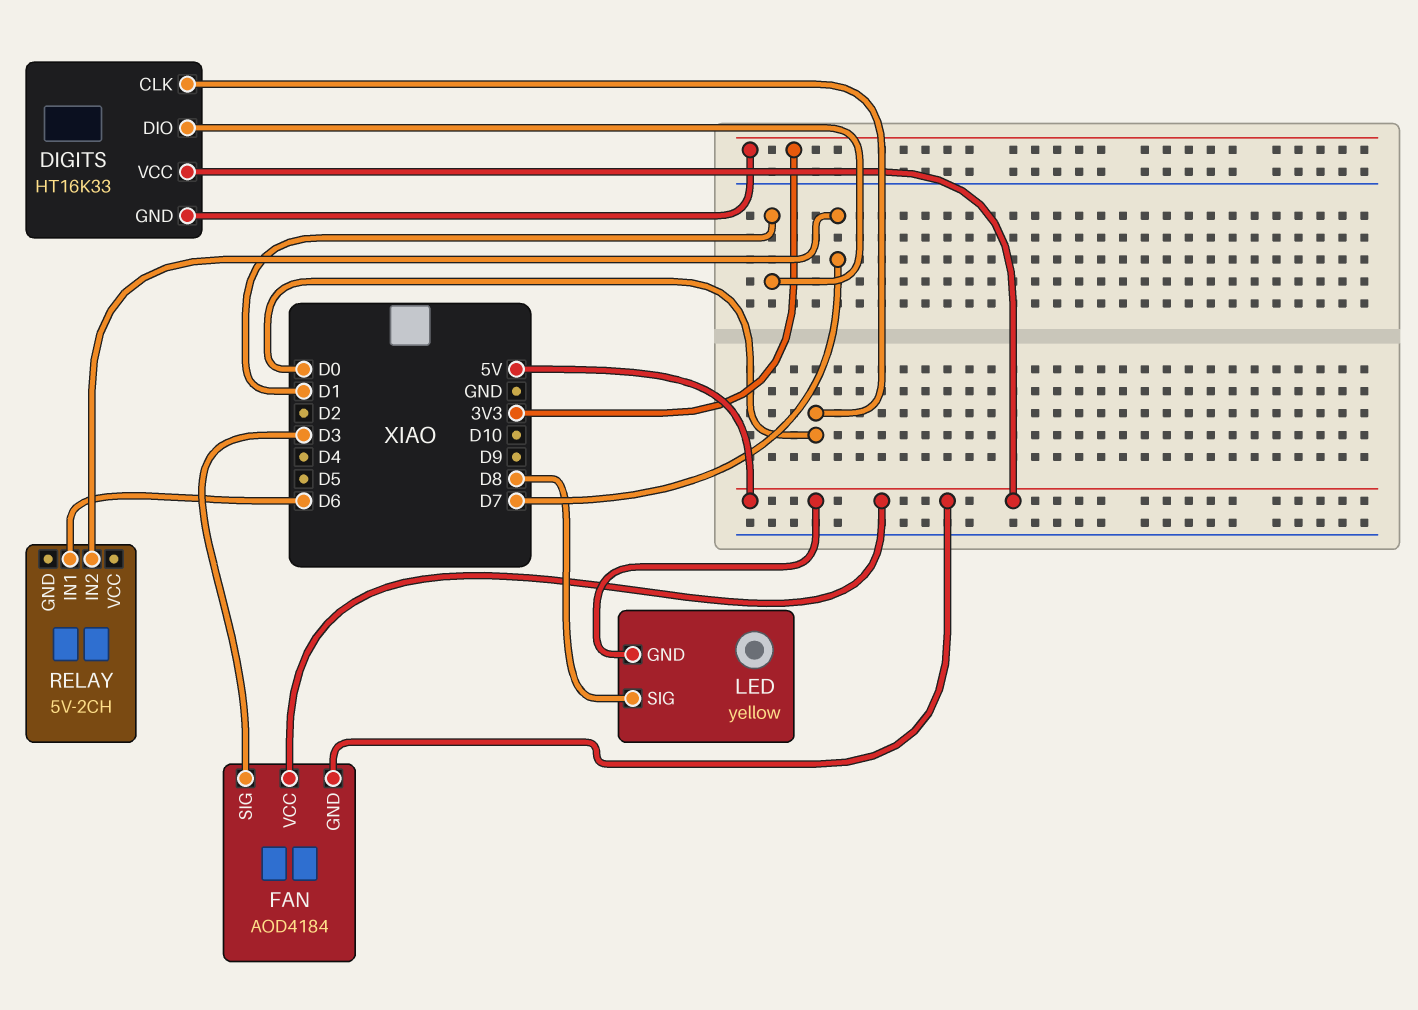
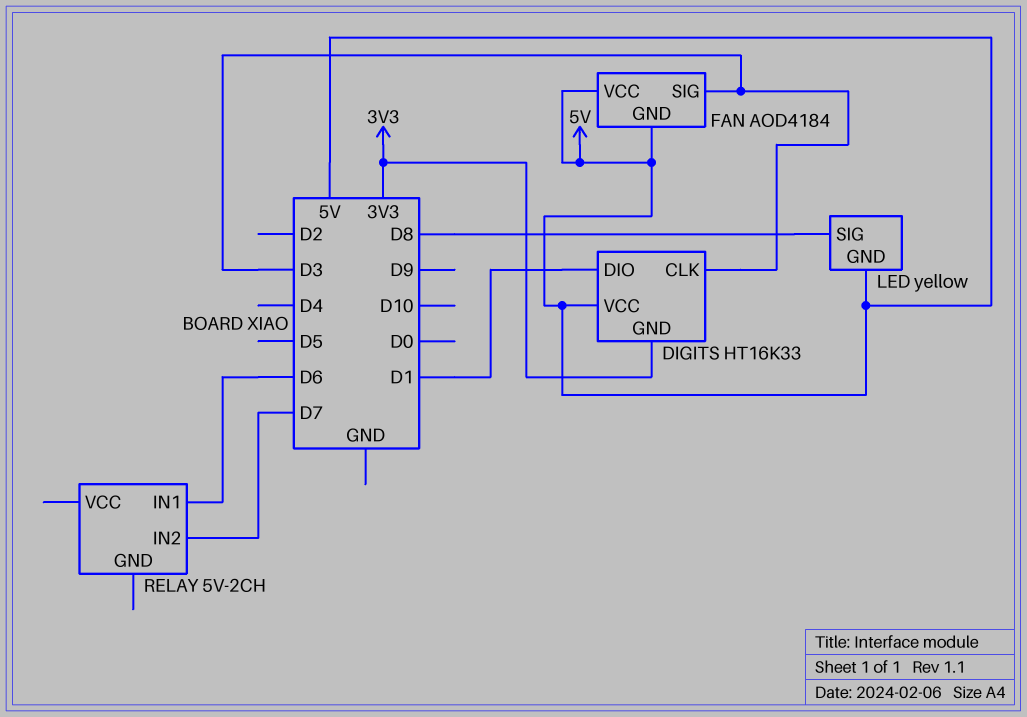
DIGITS pin CLK: D0 -> D3

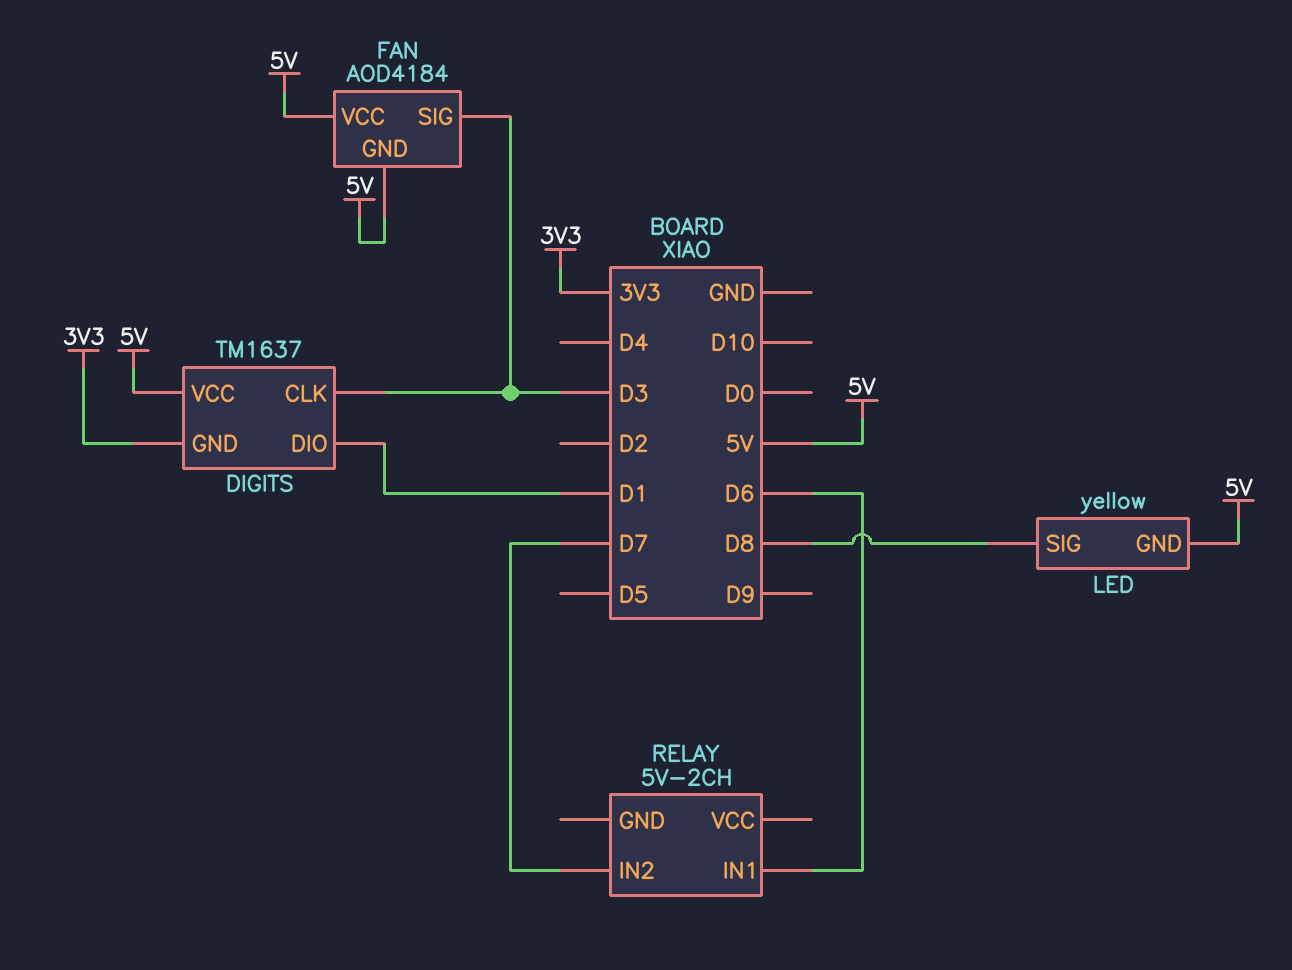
DIGITS: HT16K33 -> TM1637

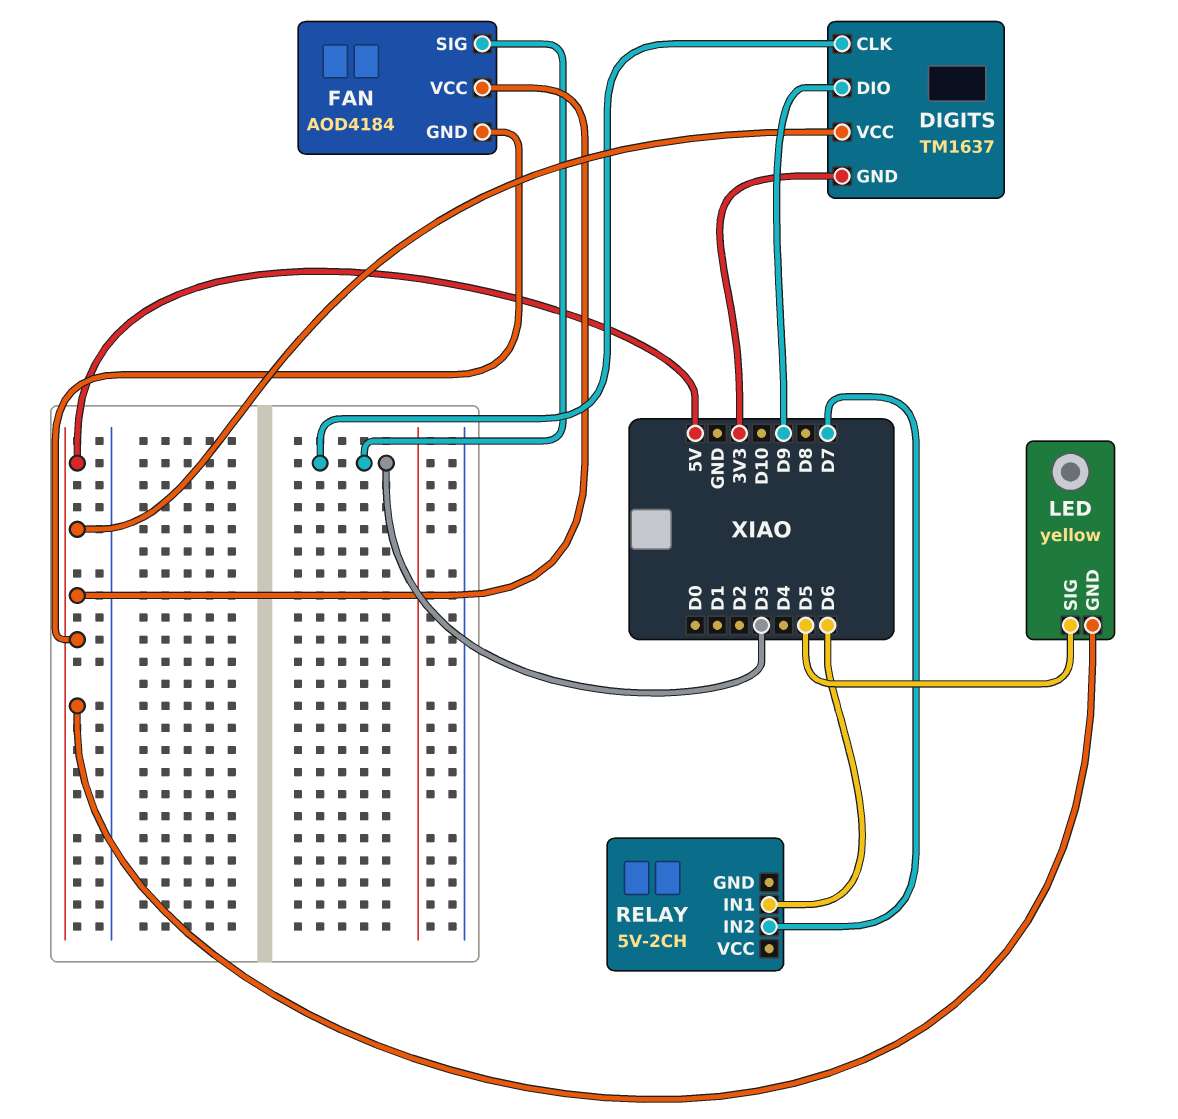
DIGITS pin DIO: D1 -> D9
LED pin SIG: D8 -> D5

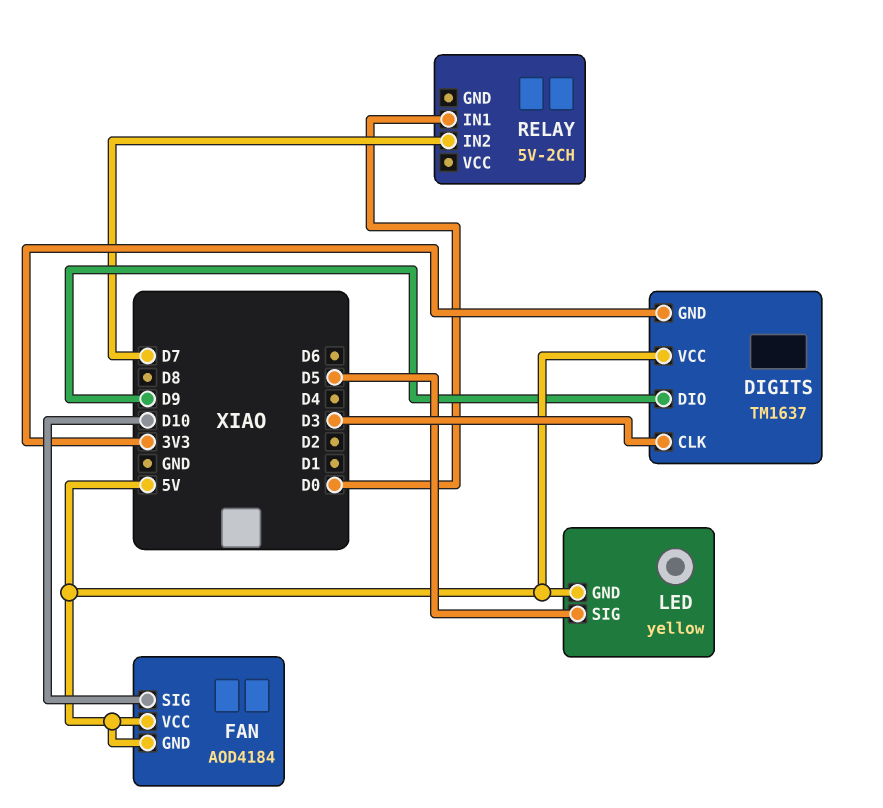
FAN pin SIG: D3 -> D10
RELAY pin IN1: D6 -> D0

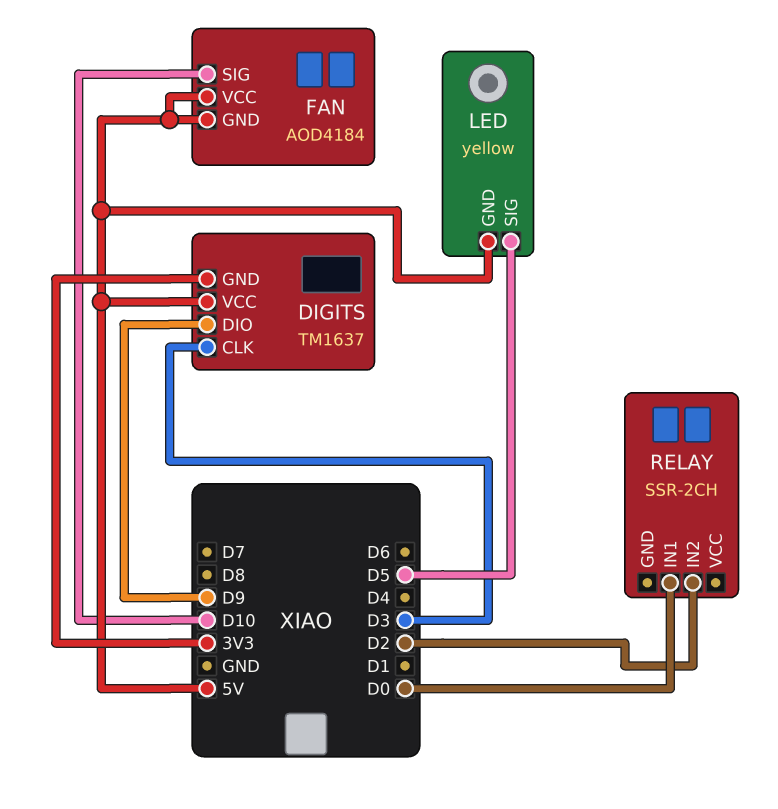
RELAY: 5V-2CH -> SSR-2CH
RELAY pin IN2: D7 -> D2

